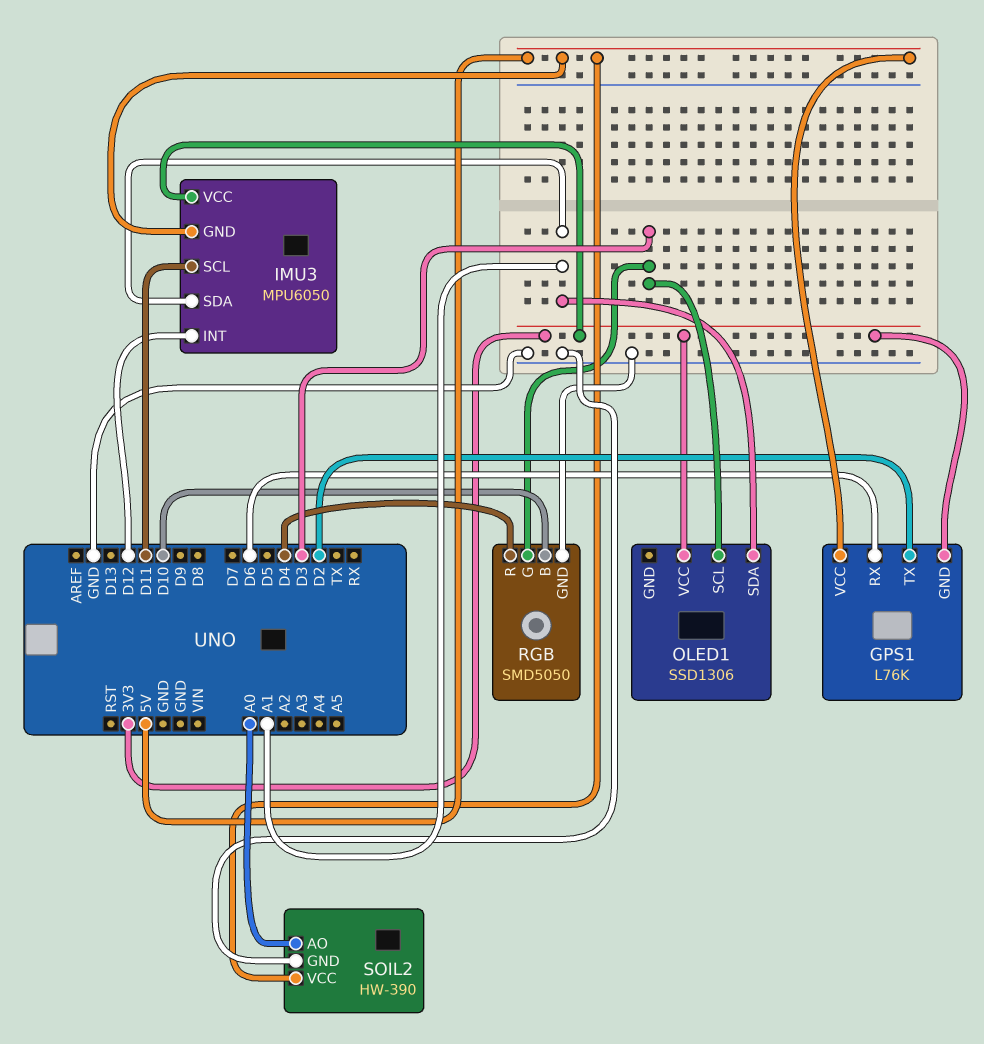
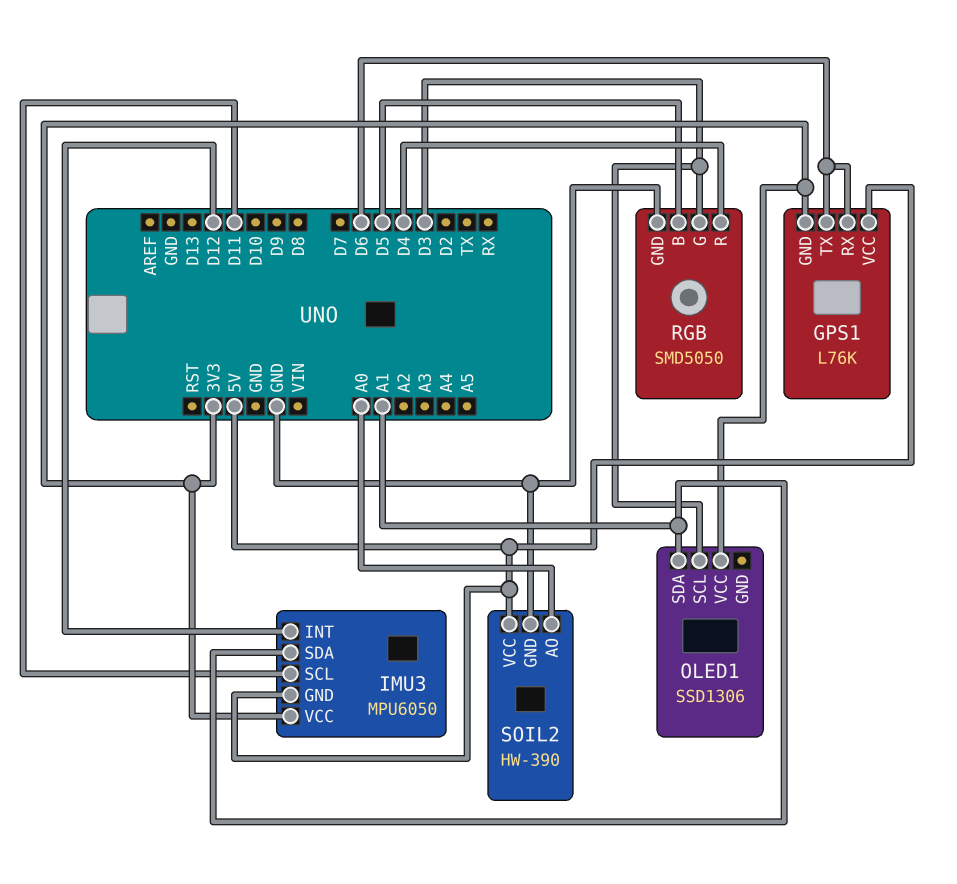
GPS1 pin TX: D2 -> D6
RGB pin B: D10 -> D5

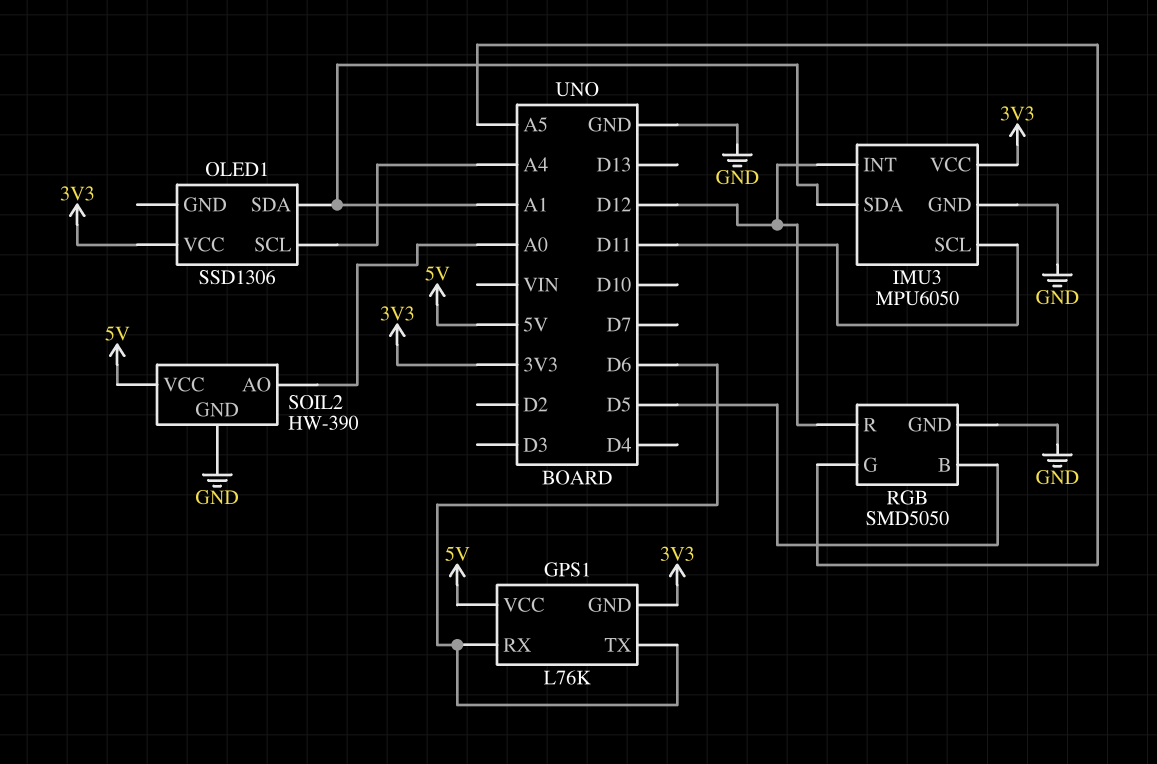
IMU3 pin GND: 5V -> GND
OLED1 pin SCL: D3 -> A4
RGB pin G: D3 -> A5
RGB pin R: D4 -> D12

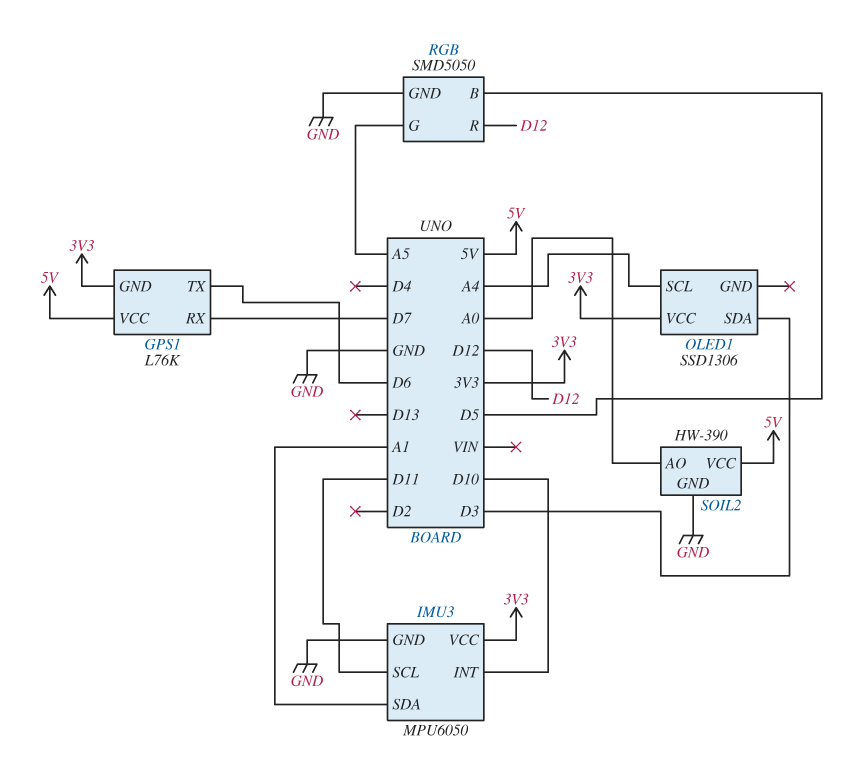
GPS1 pin RX: D6 -> D7
IMU3 pin INT: D12 -> D10
OLED1 pin SDA: A1 -> D3

